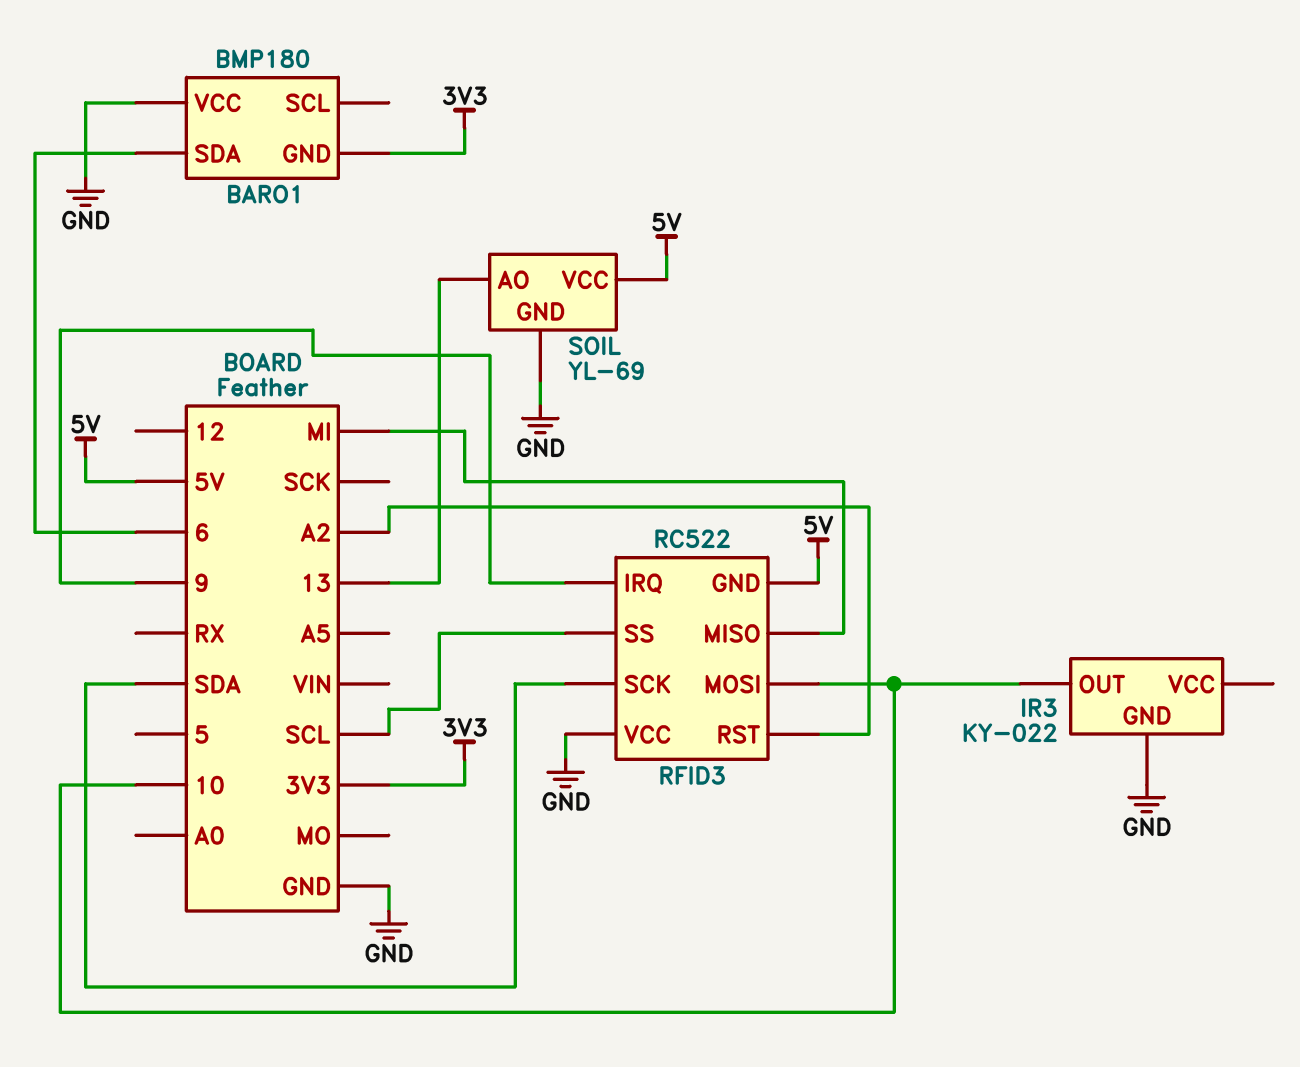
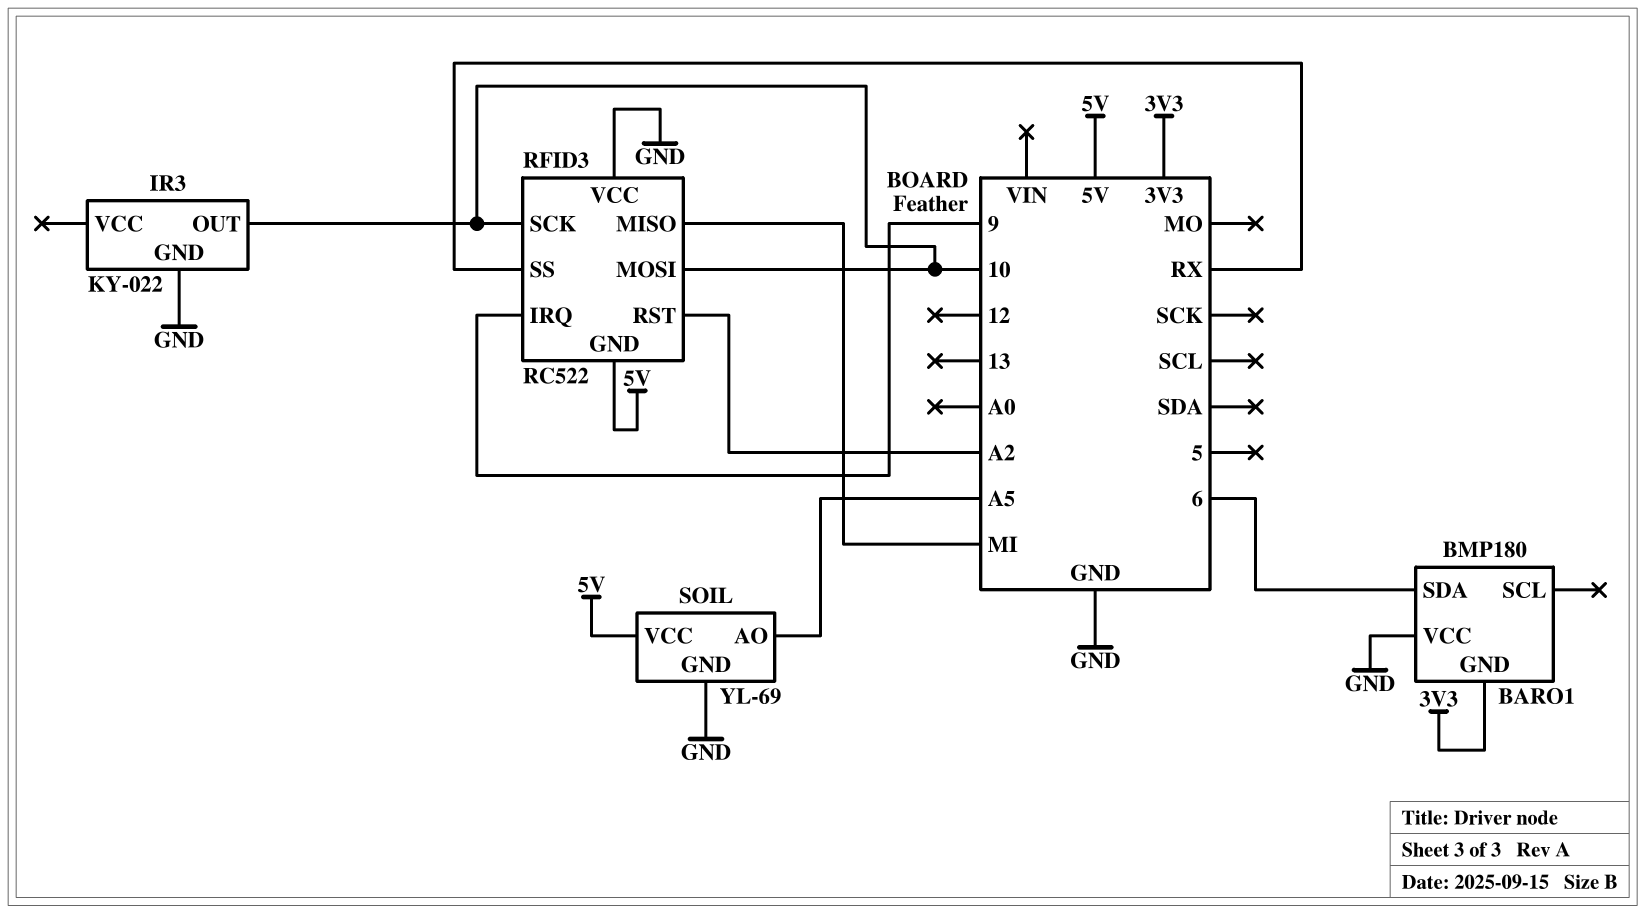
RFID3 pin SCK: SDA -> 10
RFID3 pin SS: SCL -> RX
SOIL pin AO: 13 -> A5

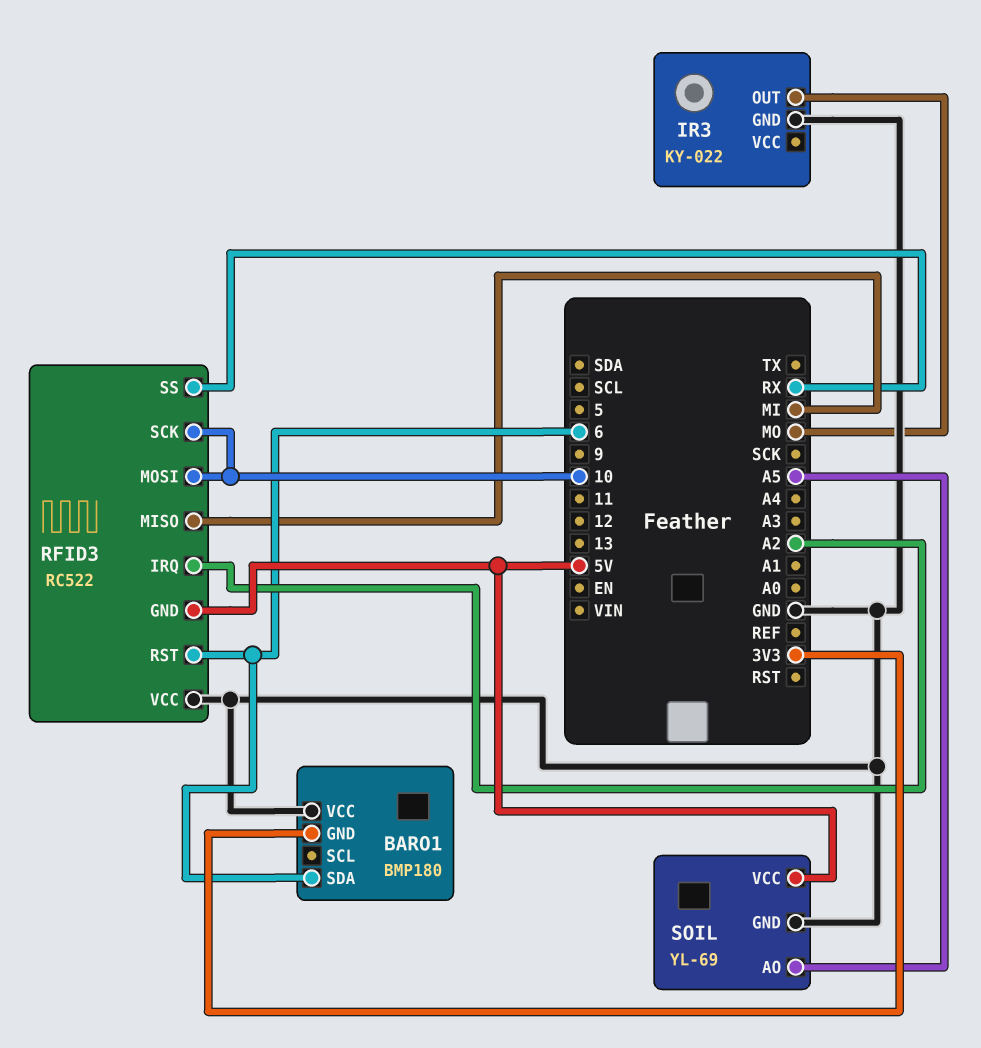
IR3 pin OUT: 10 -> MO
RFID3 pin IRQ: 9 -> A2
RFID3 pin RST: A2 -> 6

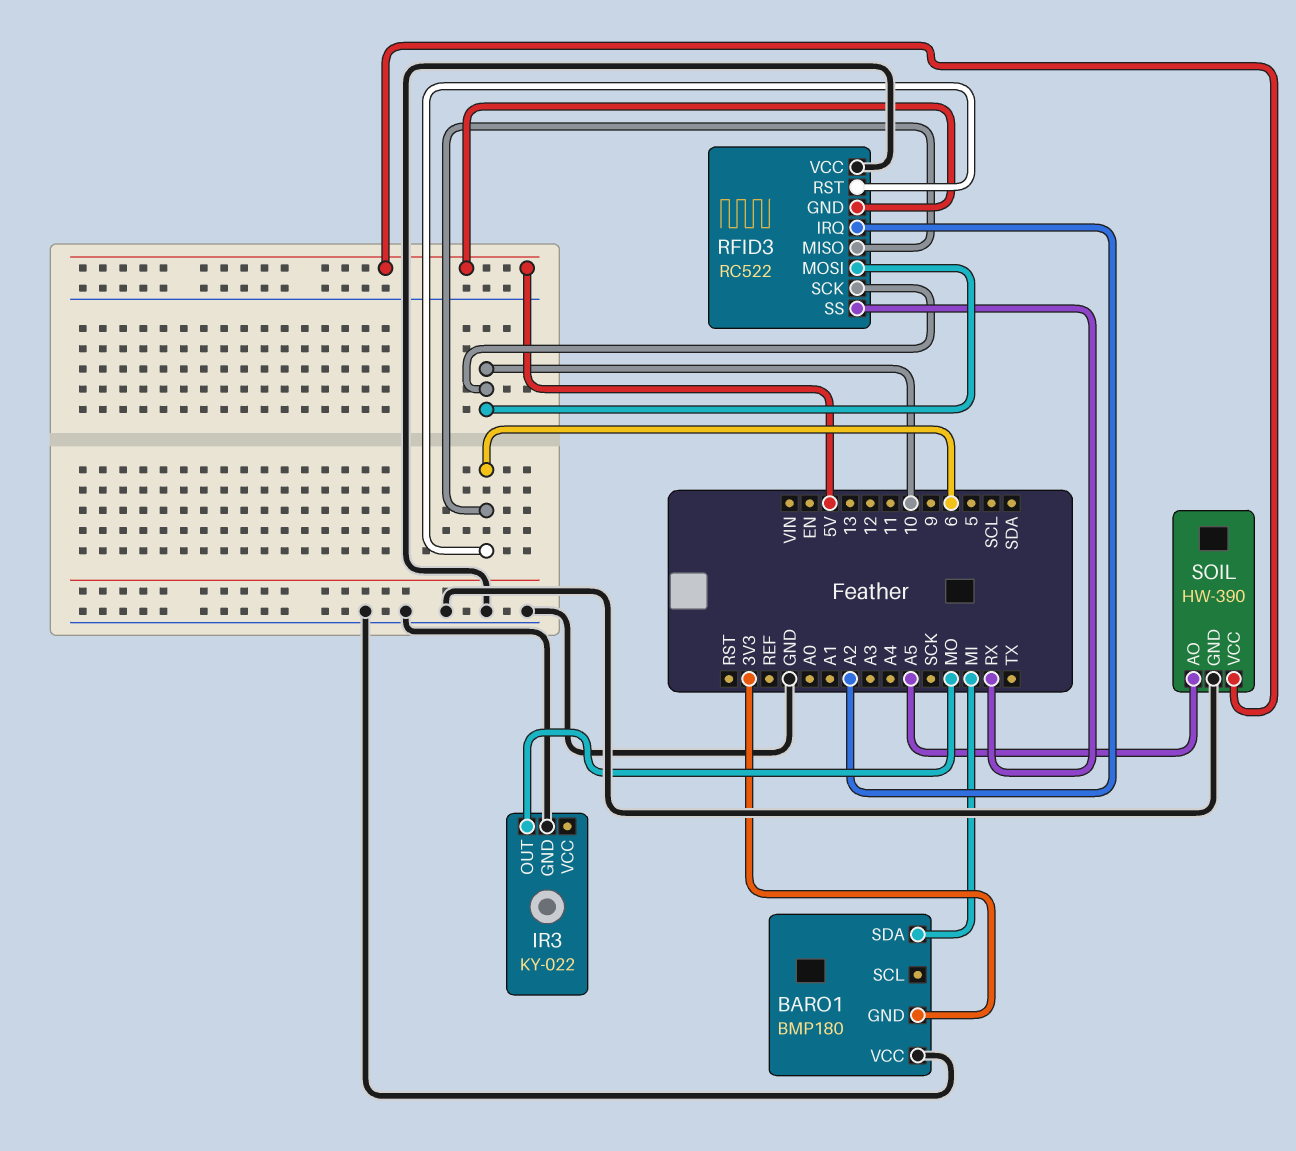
BARO1 pin SDA: 6 -> MI
RFID3 pin MISO: MI -> 6
SOIL: YL-69 -> HW-390

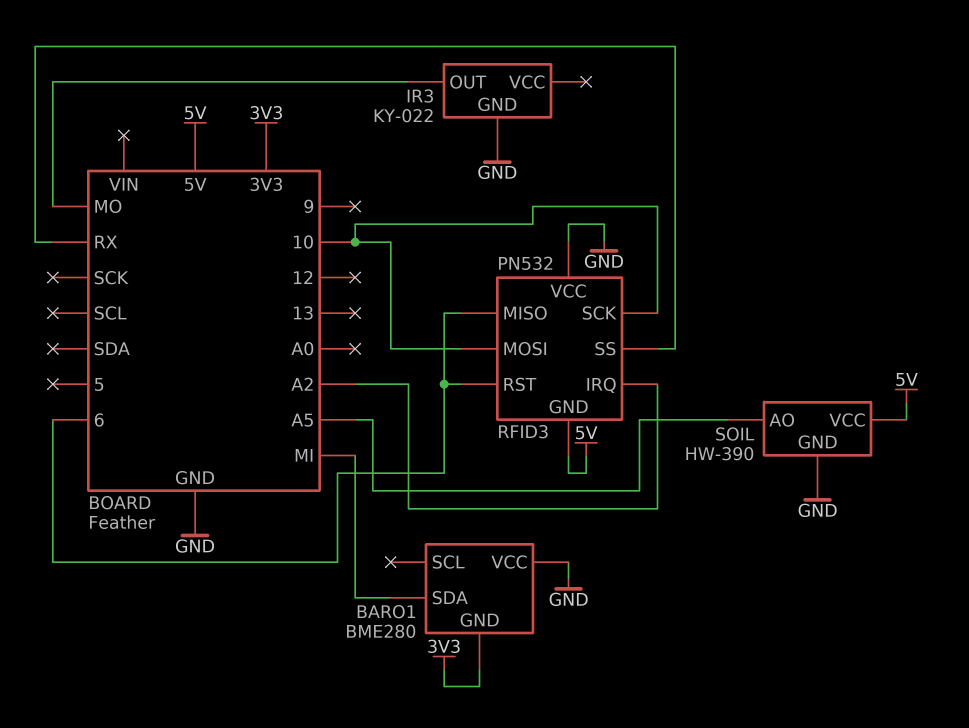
BARO1: BMP180 -> BME280
RFID3: RC522 -> PN532

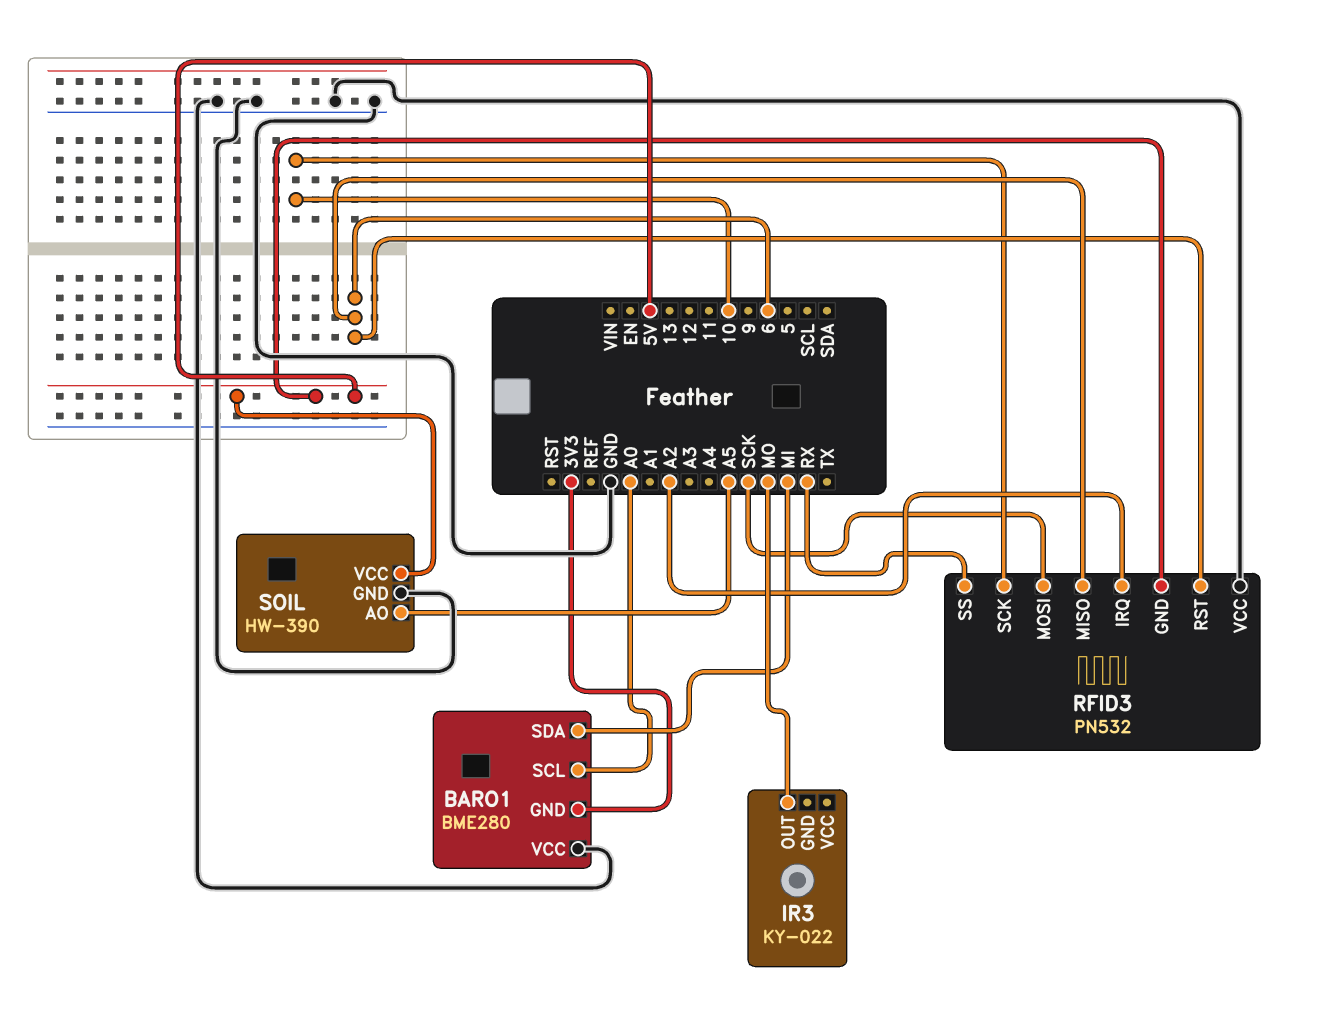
BARO1 pin SCL: none -> A0
IR3 pin GND: GND -> none
RFID3 pin MOSI: 10 -> SCK

